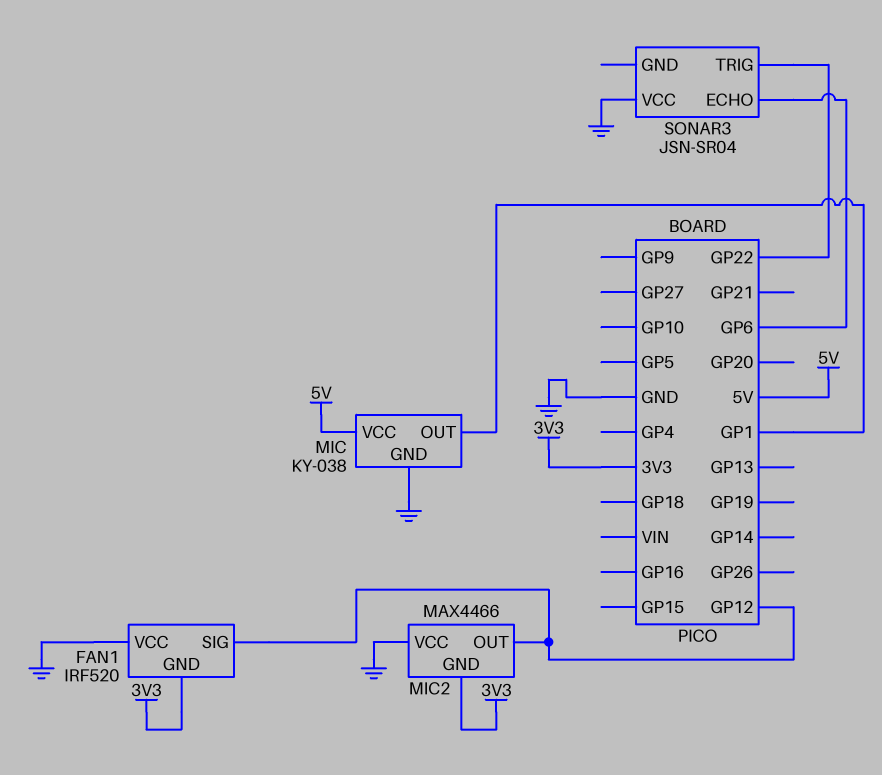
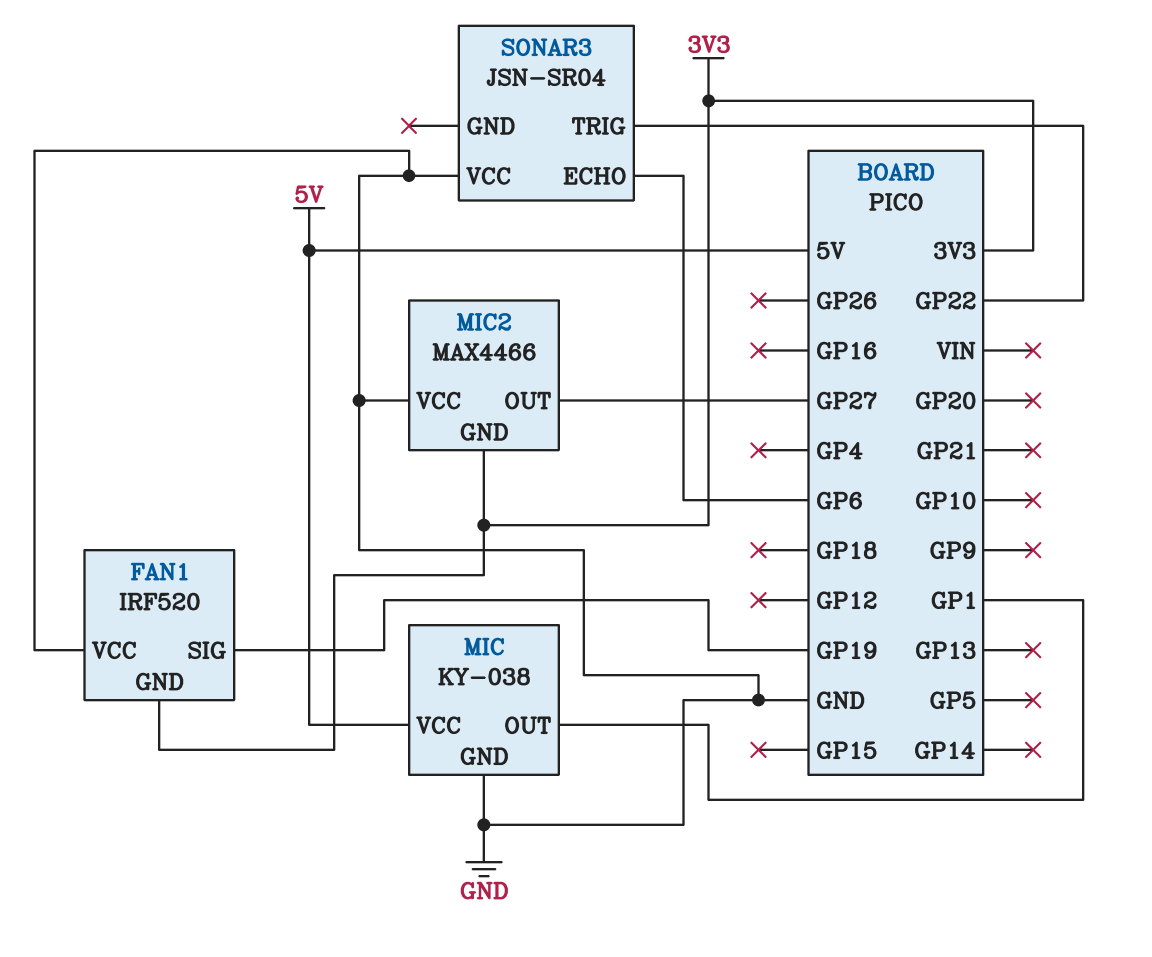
FAN1 pin SIG: GP12 -> GP19
MIC2 pin OUT: GP12 -> GP27

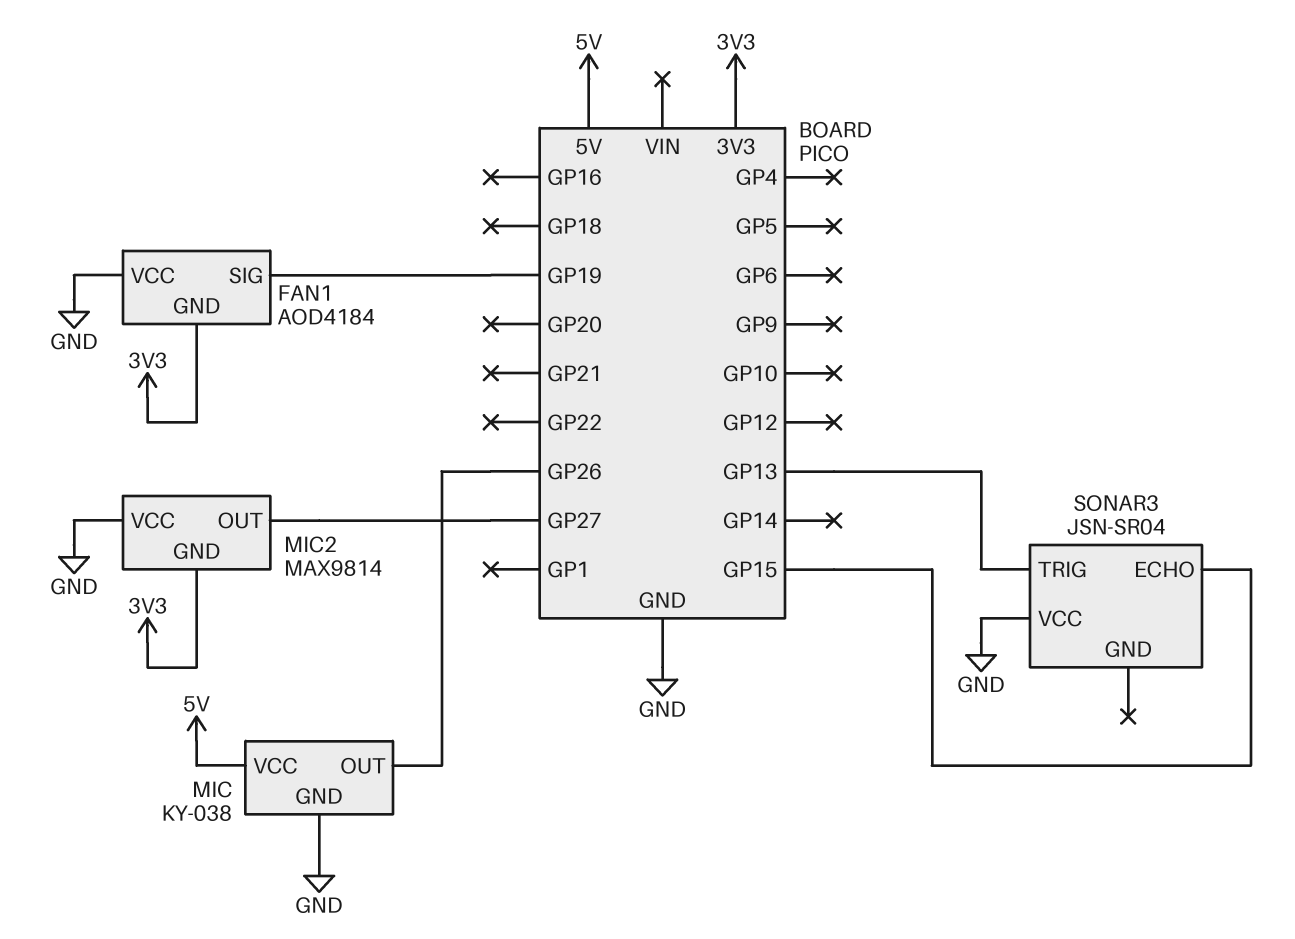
FAN1: IRF520 -> AOD4184
MIC pin OUT: GP1 -> GP26
MIC2: MAX4466 -> MAX9814
SONAR3 pin ECHO: GP6 -> GP15
SONAR3 pin TRIG: GP22 -> GP13

